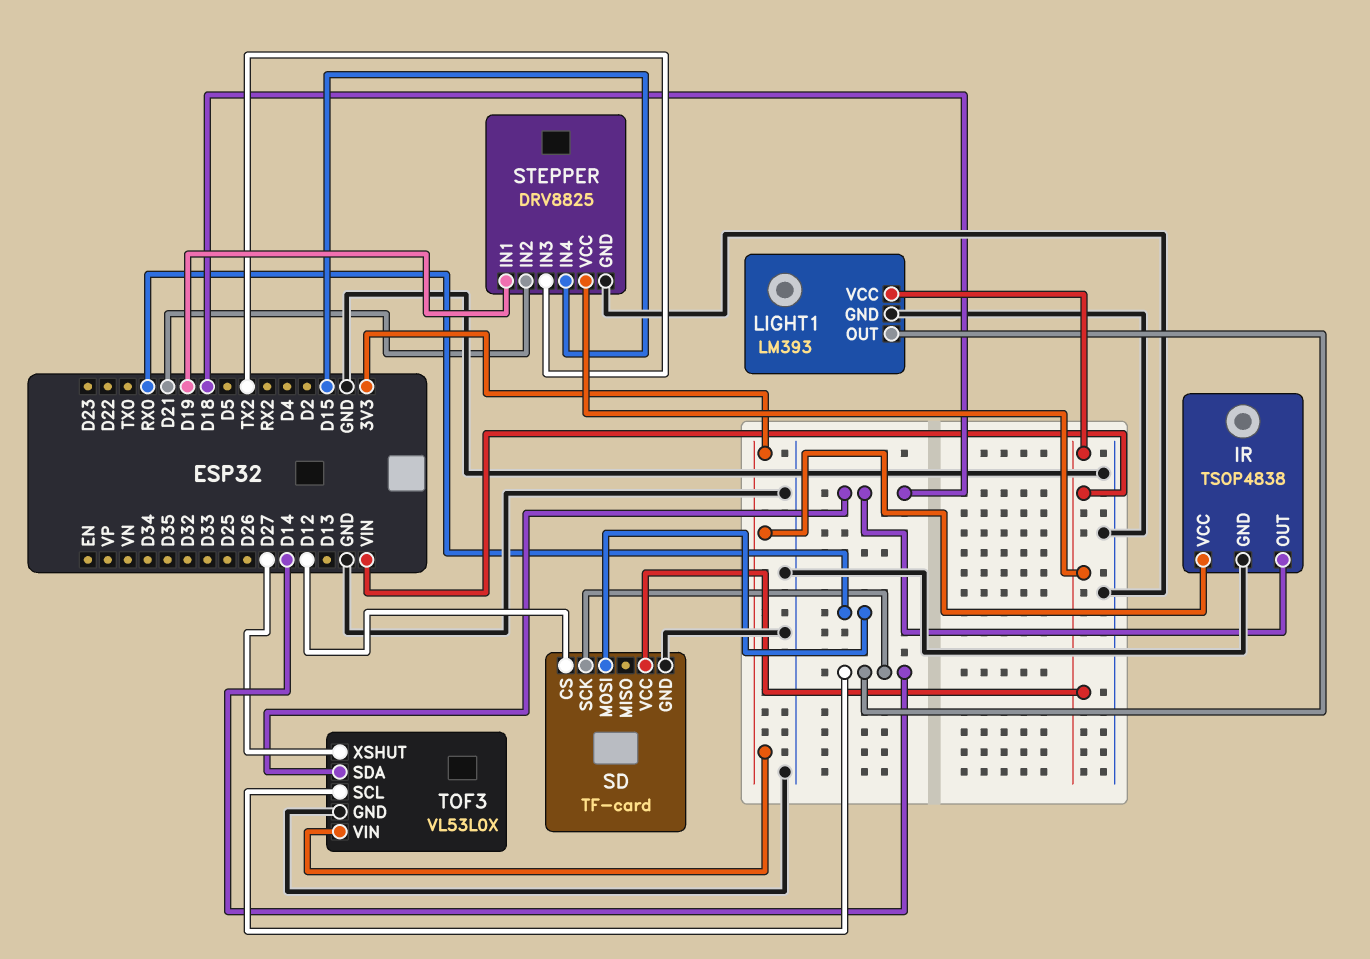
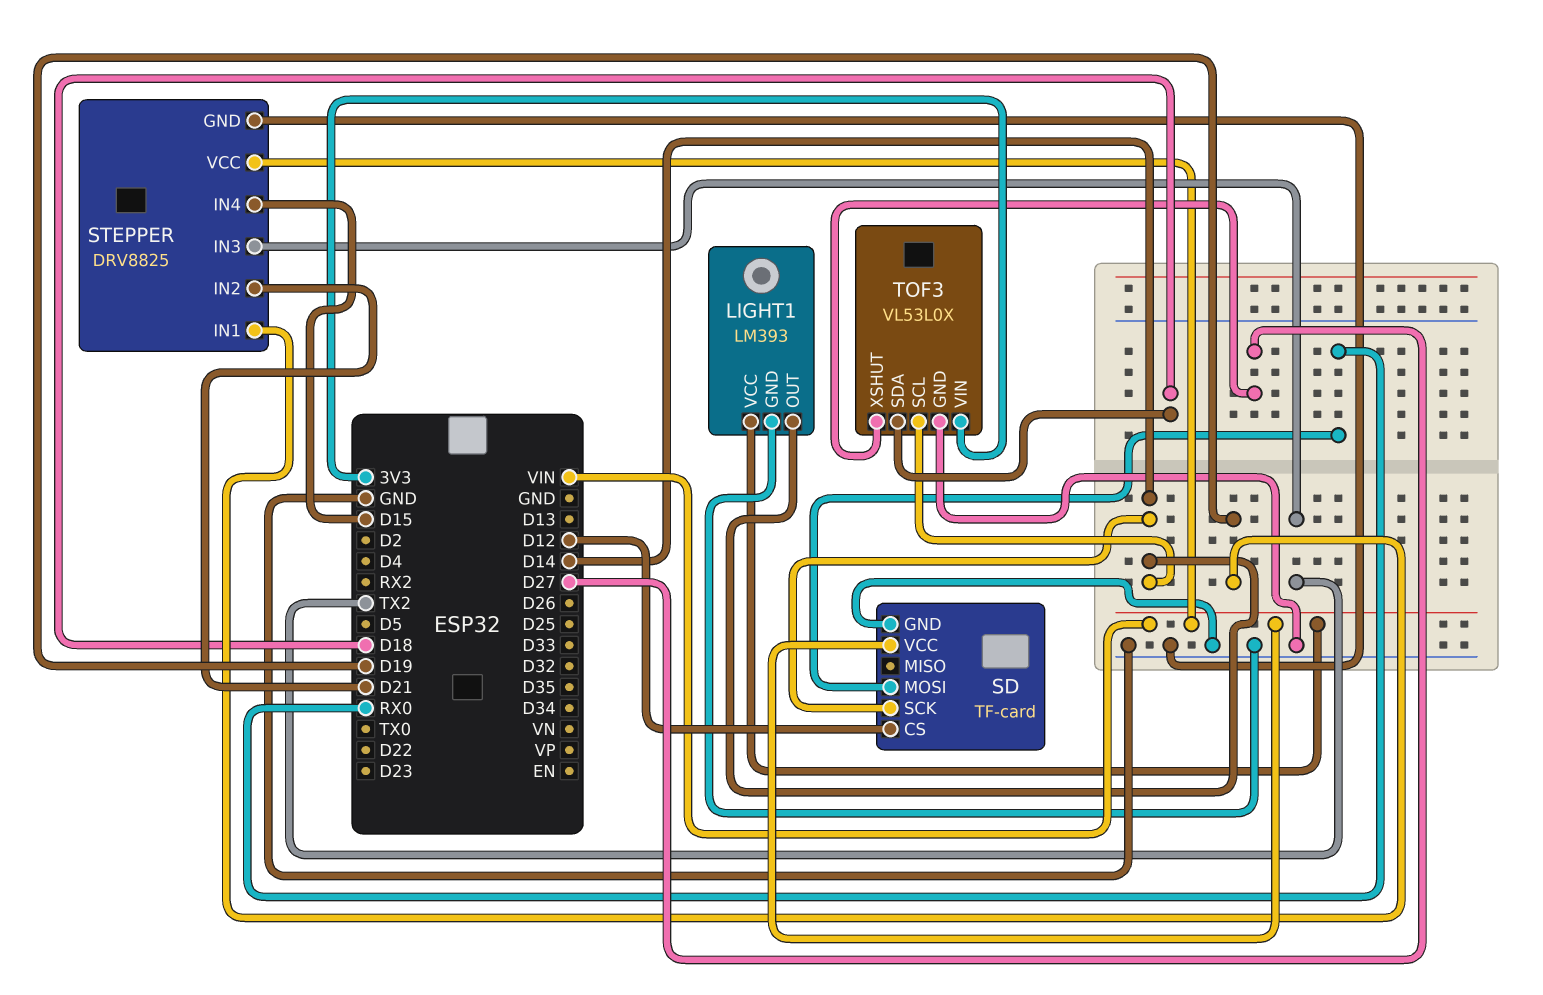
IR: TSOP4838 -> none
IR pin GND: GND -> none
IR pin OUT: D18 -> none
IR pin VCC: 3V3 -> none

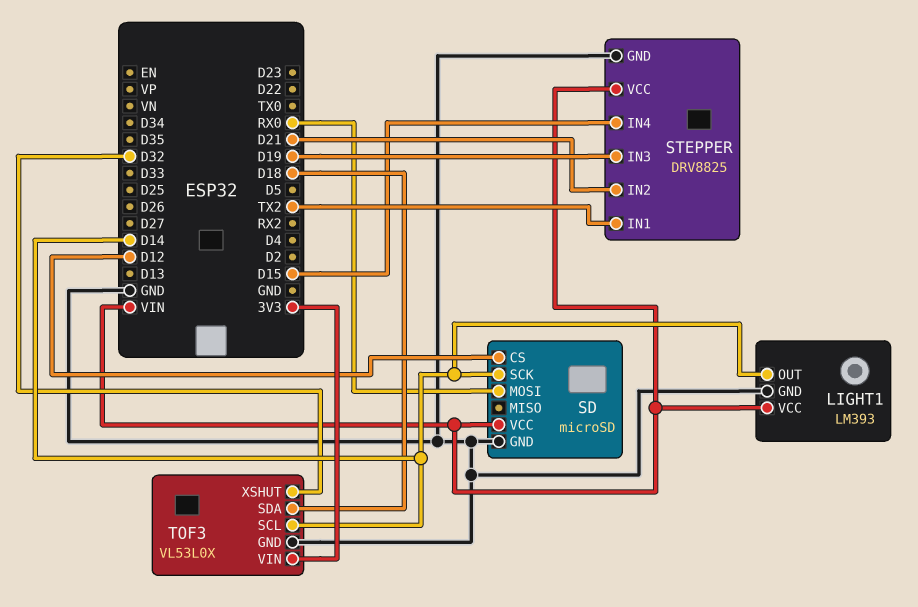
SD: TF-card -> microSD
STEPPER pin IN1: D19 -> TX2
STEPPER pin IN3: TX2 -> D19
TOF3 pin XSHUT: D27 -> D32

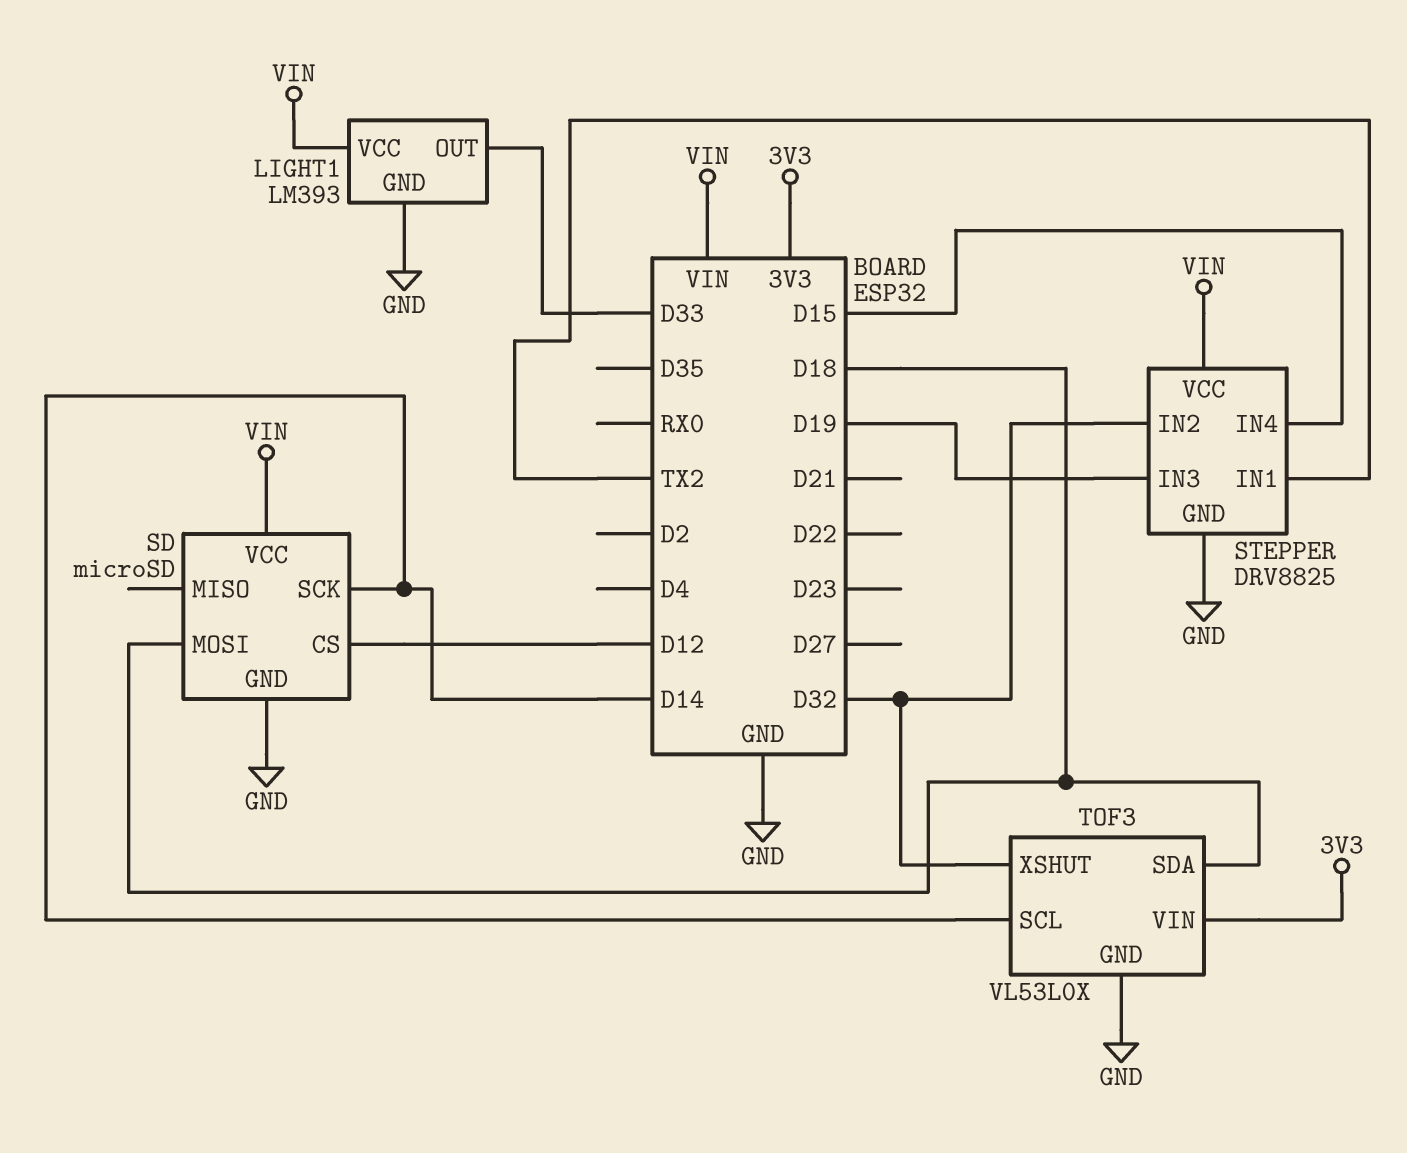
LIGHT1 pin OUT: D14 -> D33
SD pin MOSI: RX0 -> D18
STEPPER pin IN2: D21 -> D32

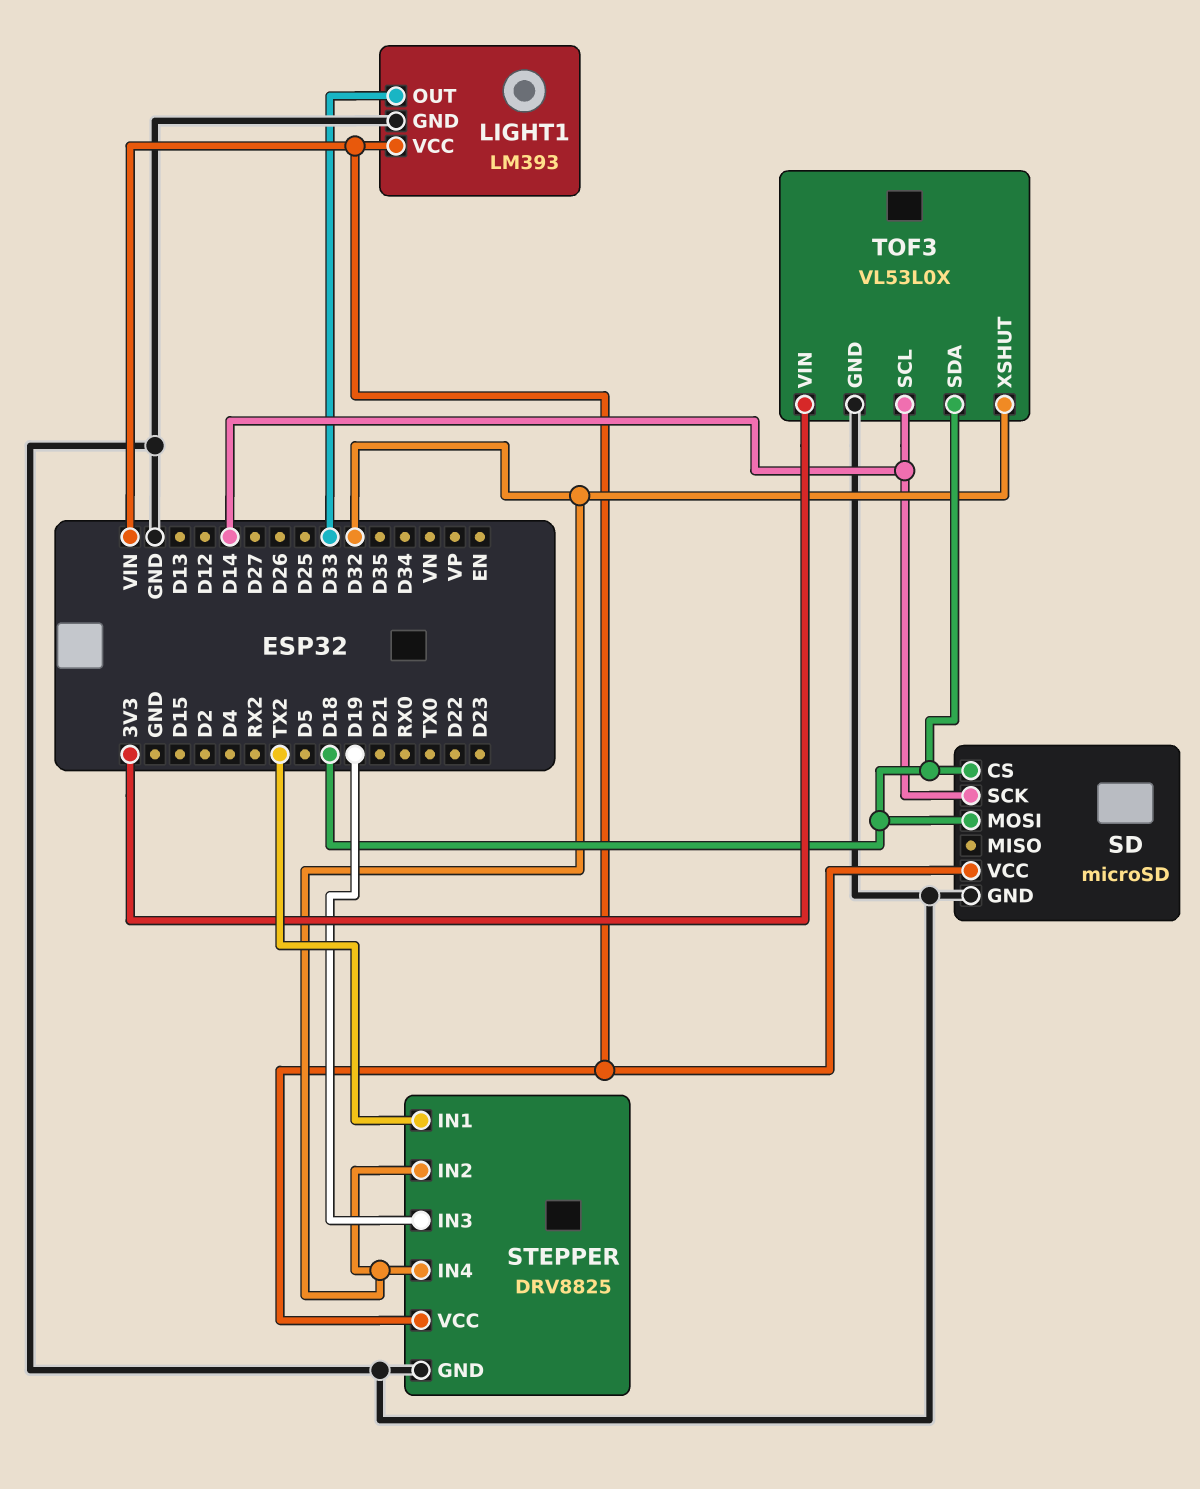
SD pin CS: D12 -> D18
STEPPER pin IN4: D15 -> D32

